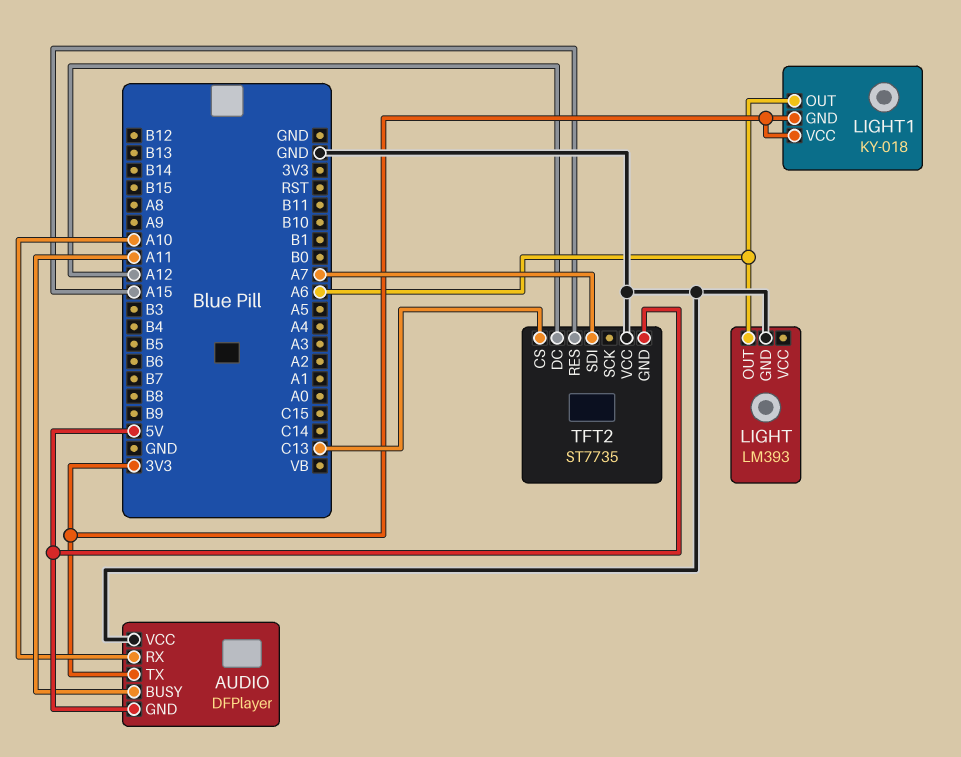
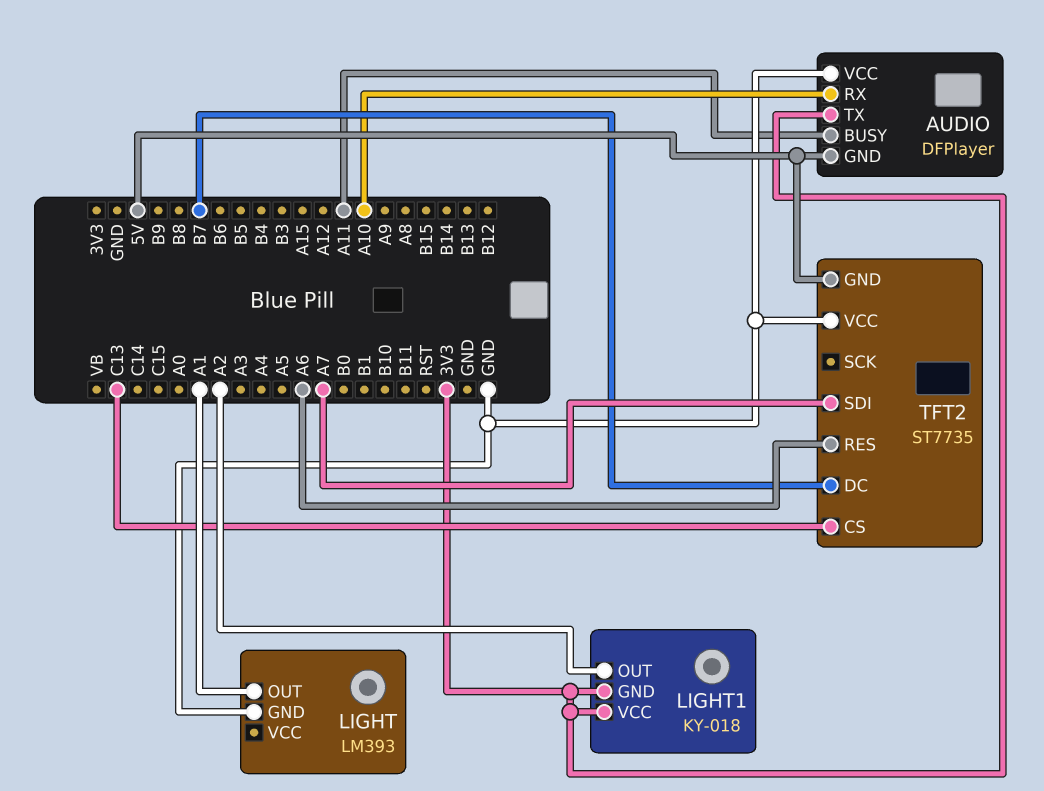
LIGHT pin OUT: A6 -> A1
LIGHT1 pin OUT: A6 -> A2
TFT2 pin DC: A12 -> B7
TFT2 pin RES: A15 -> A6

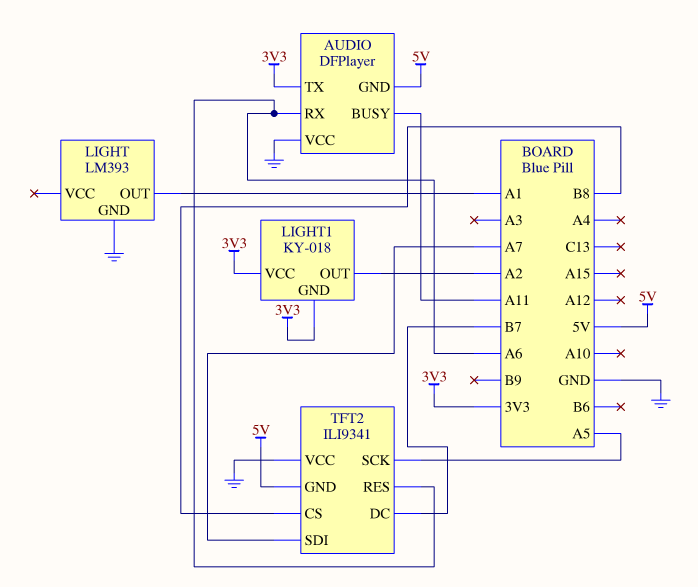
AUDIO pin RX: A10 -> A6
TFT2: ST7735 -> ILI9341
TFT2 pin CS: C13 -> B8
TFT2 pin SCK: none -> A5

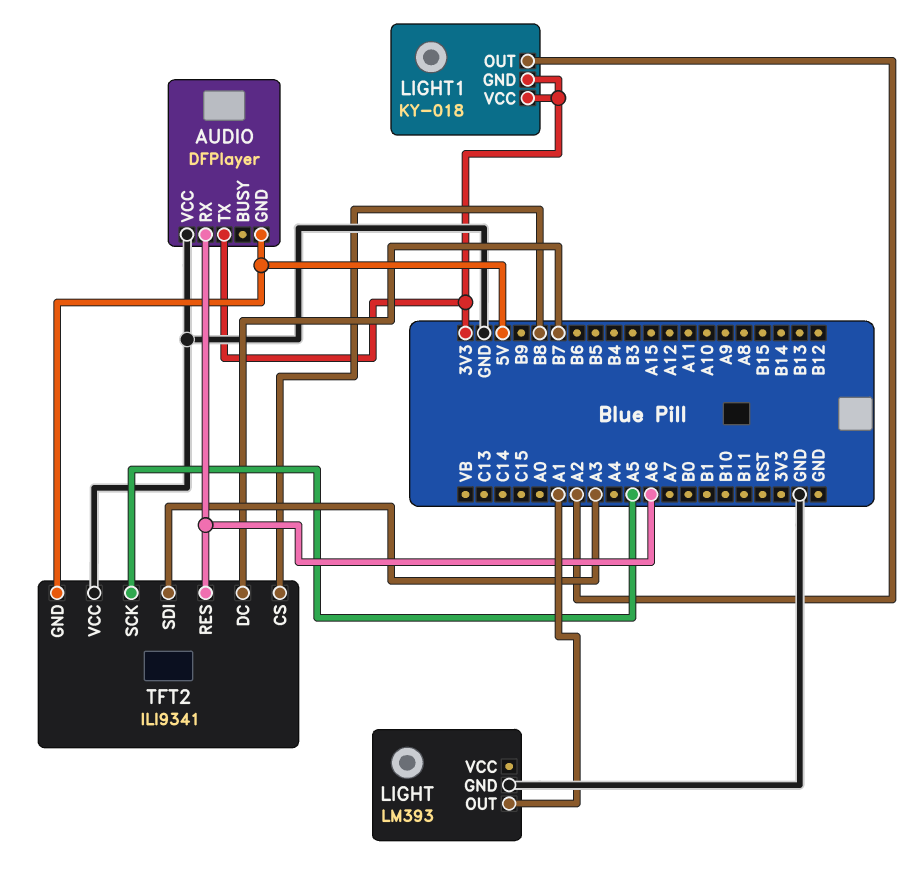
AUDIO pin BUSY: A11 -> none
TFT2 pin SDI: A7 -> A3

